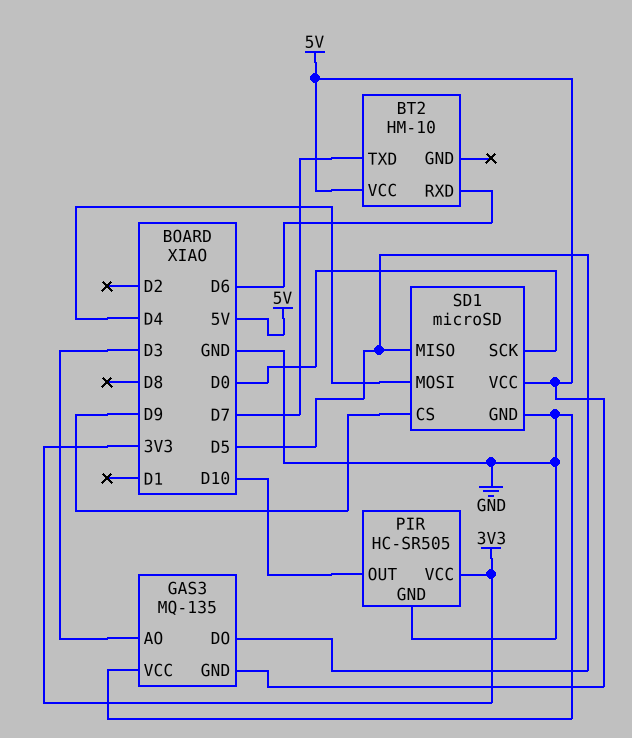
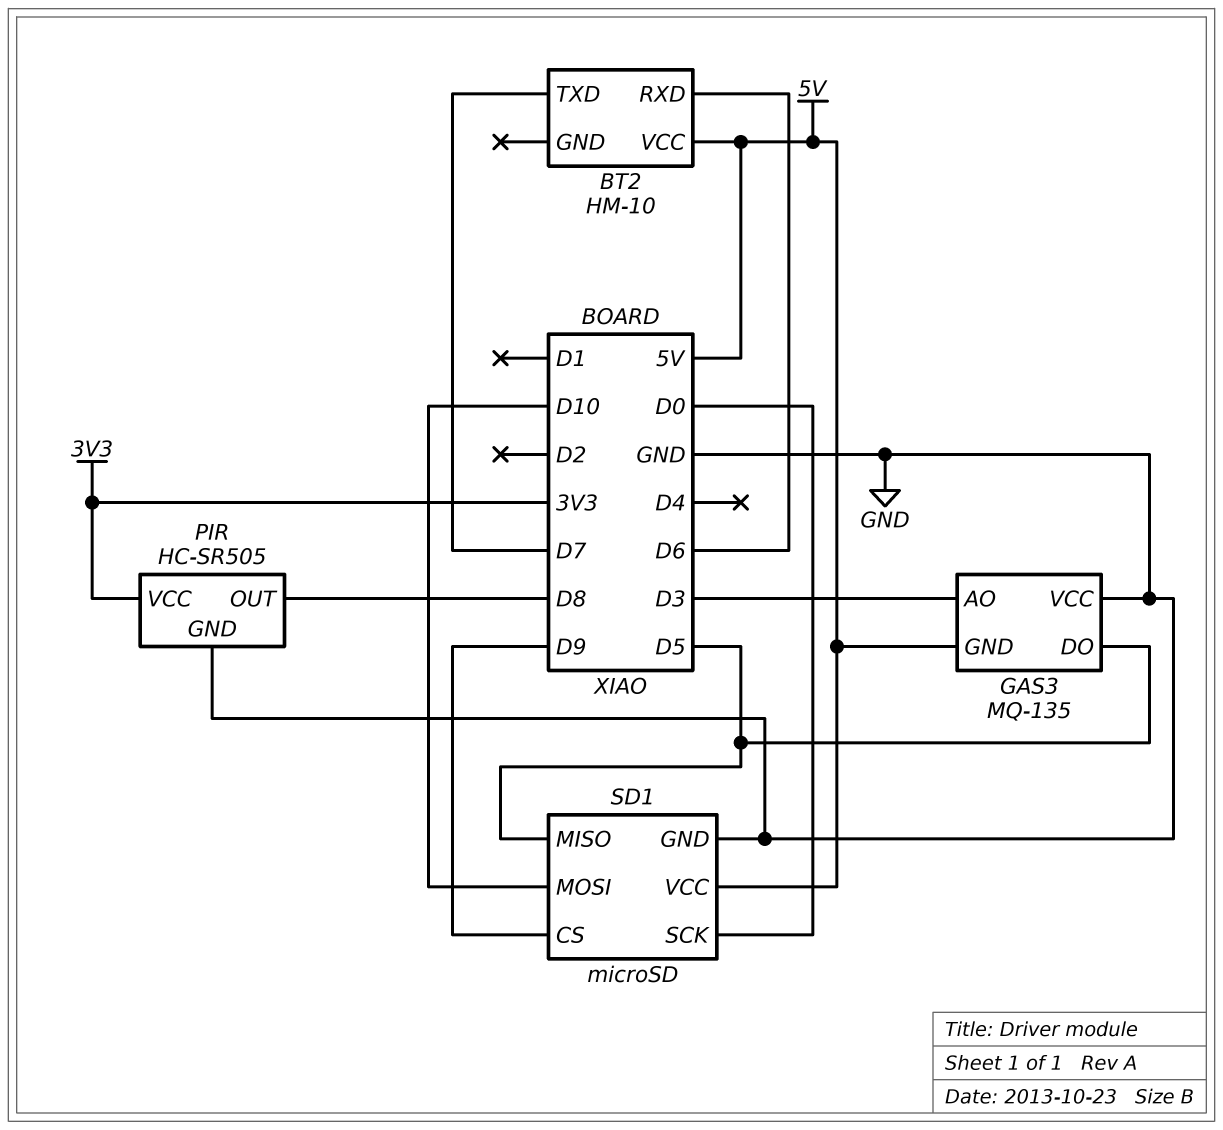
PIR pin OUT: D10 -> D8
SD1 pin MOSI: D4 -> D10

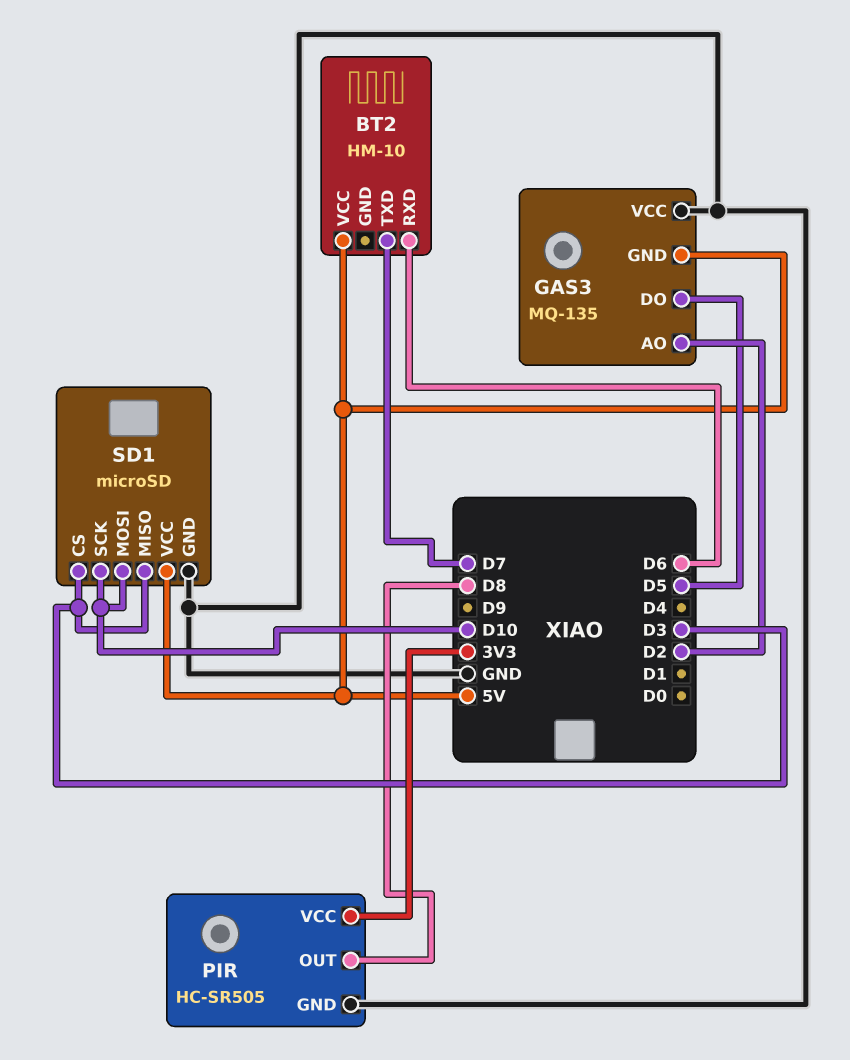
GAS3 pin AO: D3 -> D2
SD1 pin CS: D9 -> D3
SD1 pin MISO: D5 -> D3
SD1 pin SCK: D0 -> D10

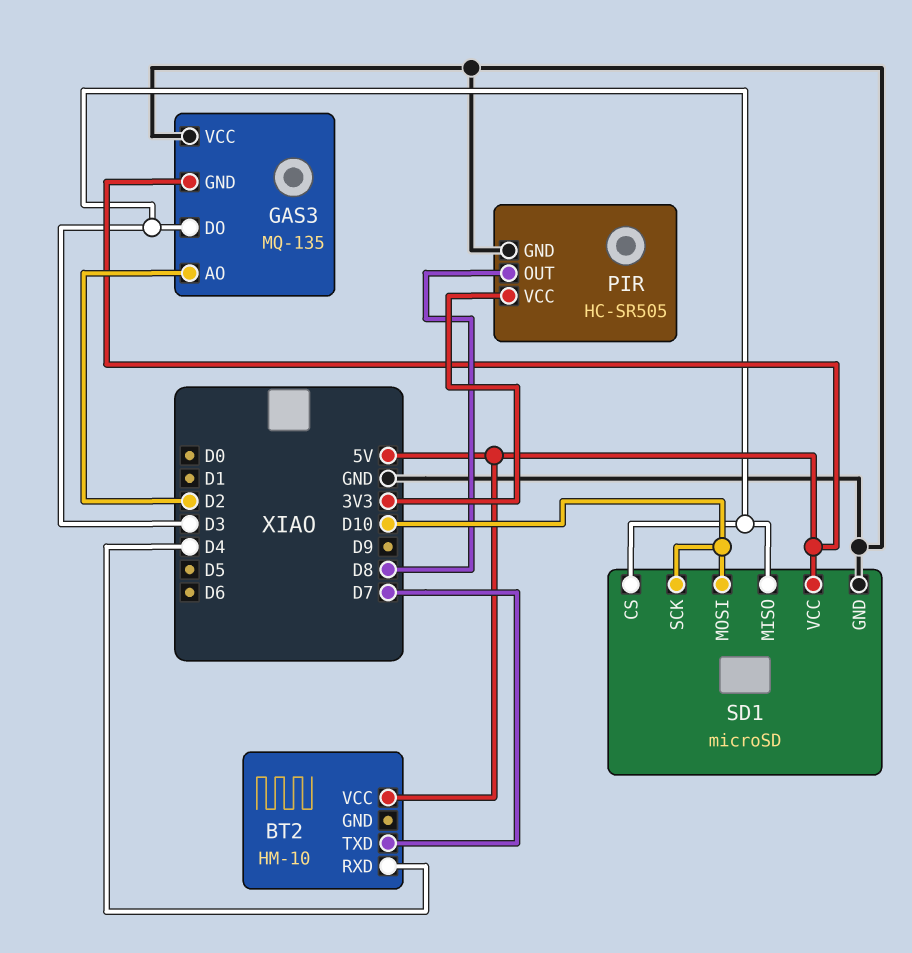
BT2 pin RXD: D6 -> D4
GAS3 pin DO: D5 -> D3

